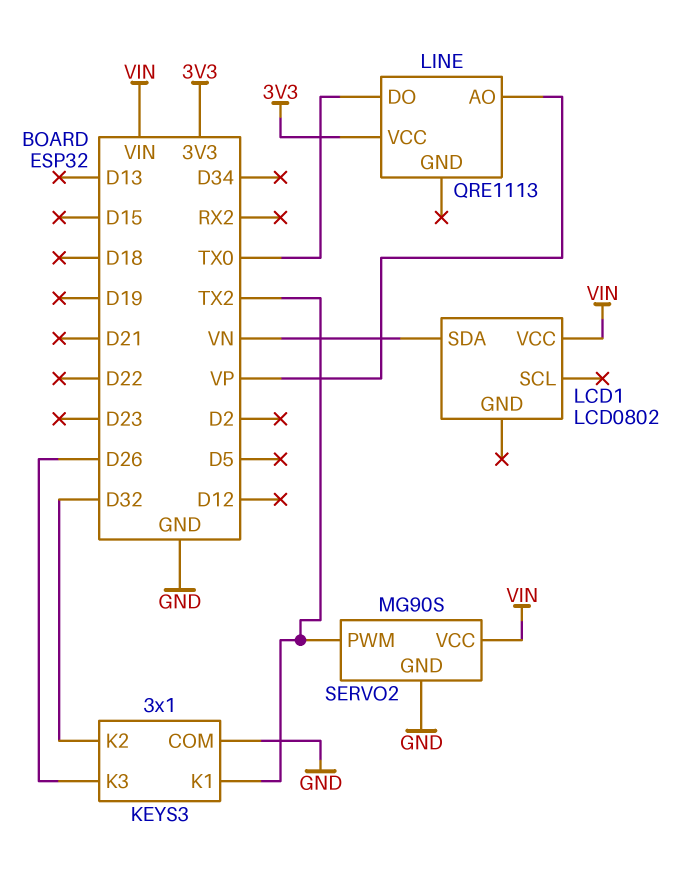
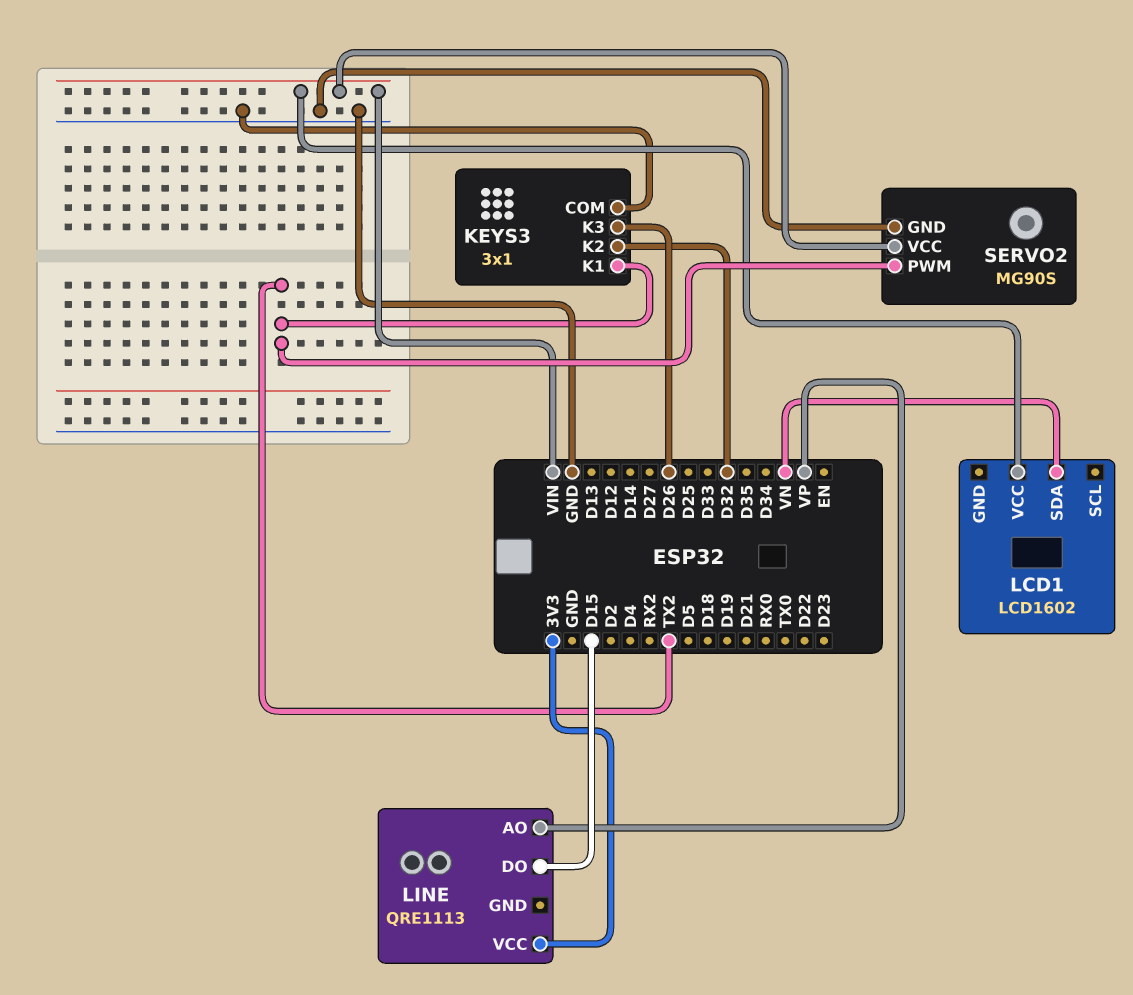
LCD1: LCD0802 -> LCD1602
LINE pin DO: TX0 -> D15

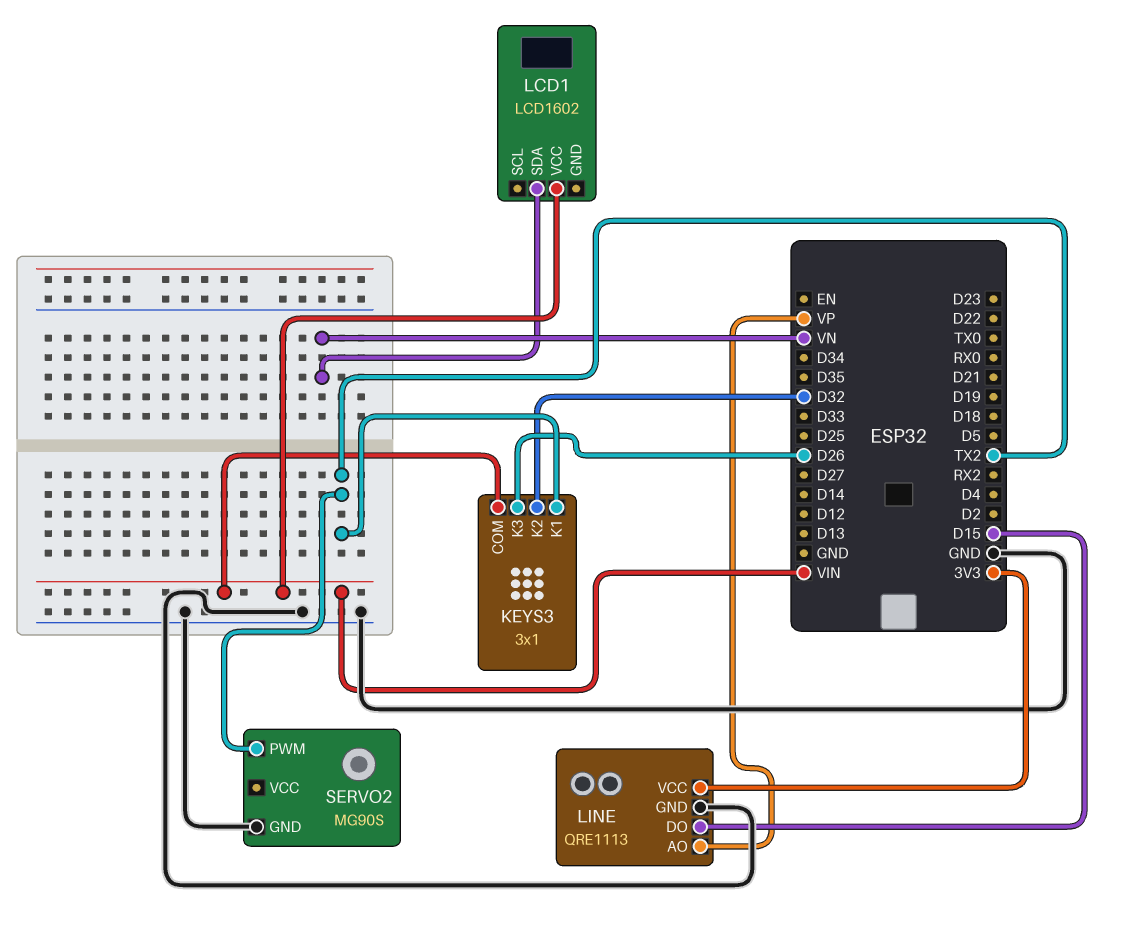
KEYS3 pin COM: GND -> VIN
LINE pin GND: none -> GND
SERVO2 pin VCC: VIN -> none

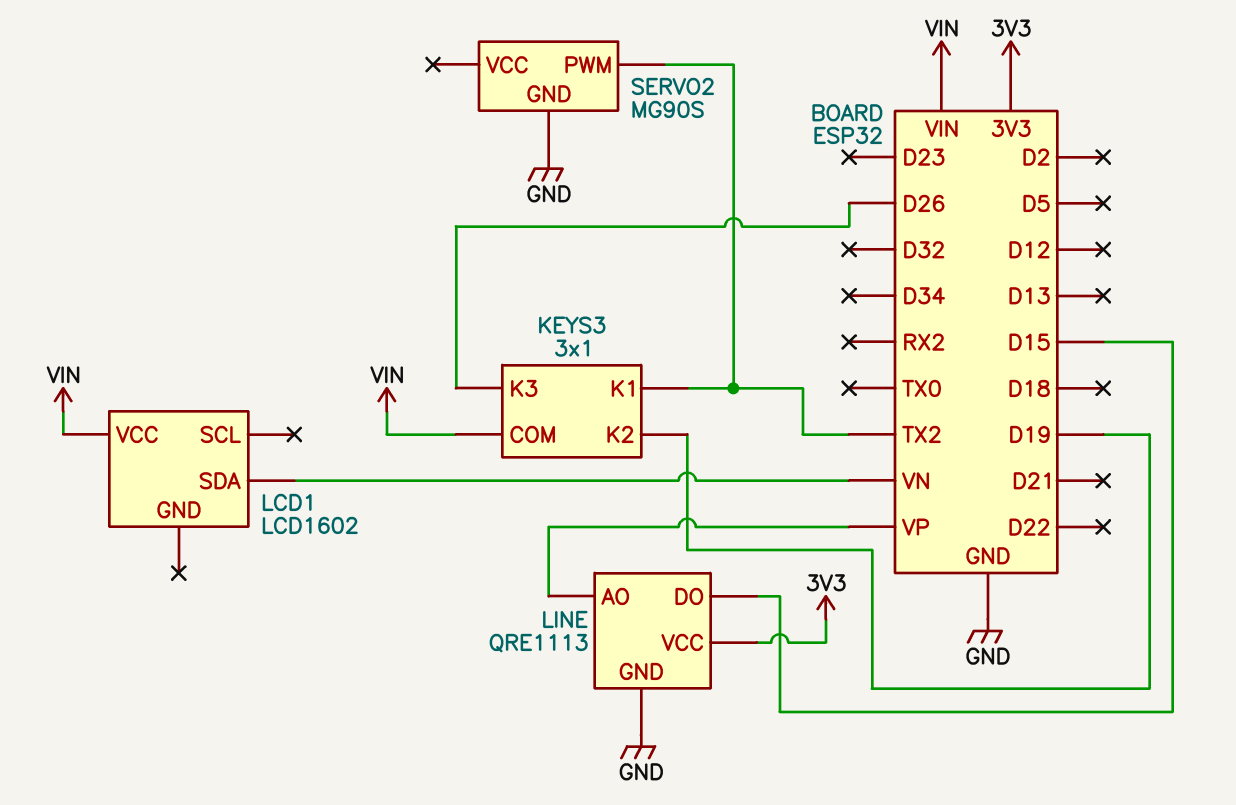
KEYS3 pin K2: D32 -> D19

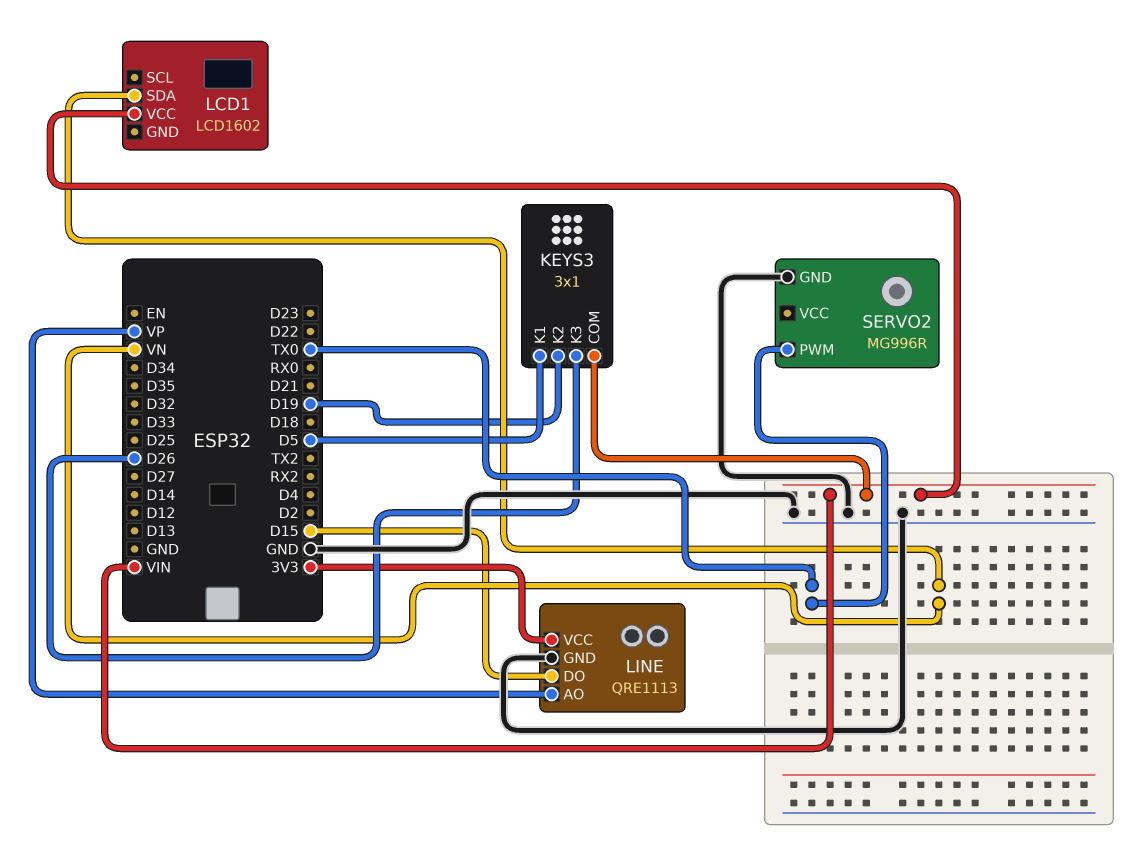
KEYS3 pin K1: TX2 -> D5
SERVO2: MG90S -> MG996R
SERVO2 pin PWM: TX2 -> TX0

